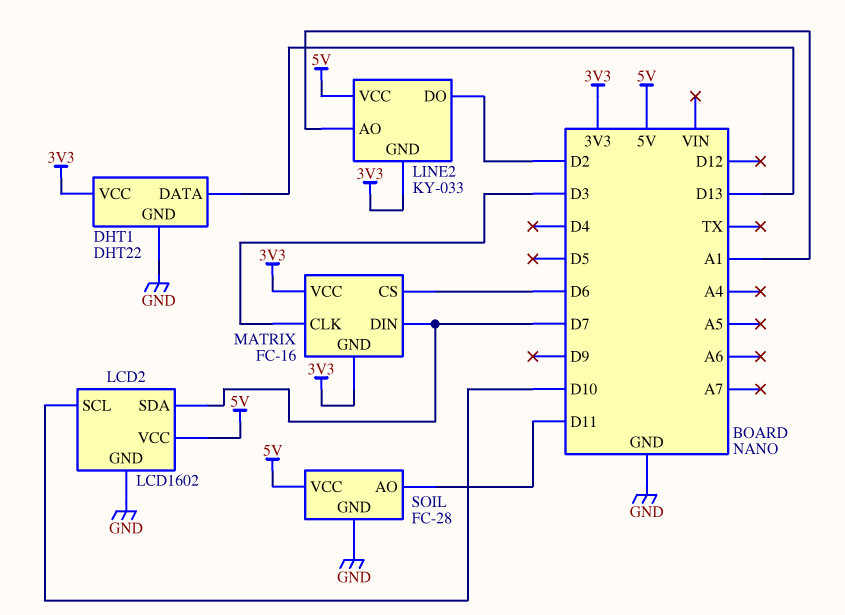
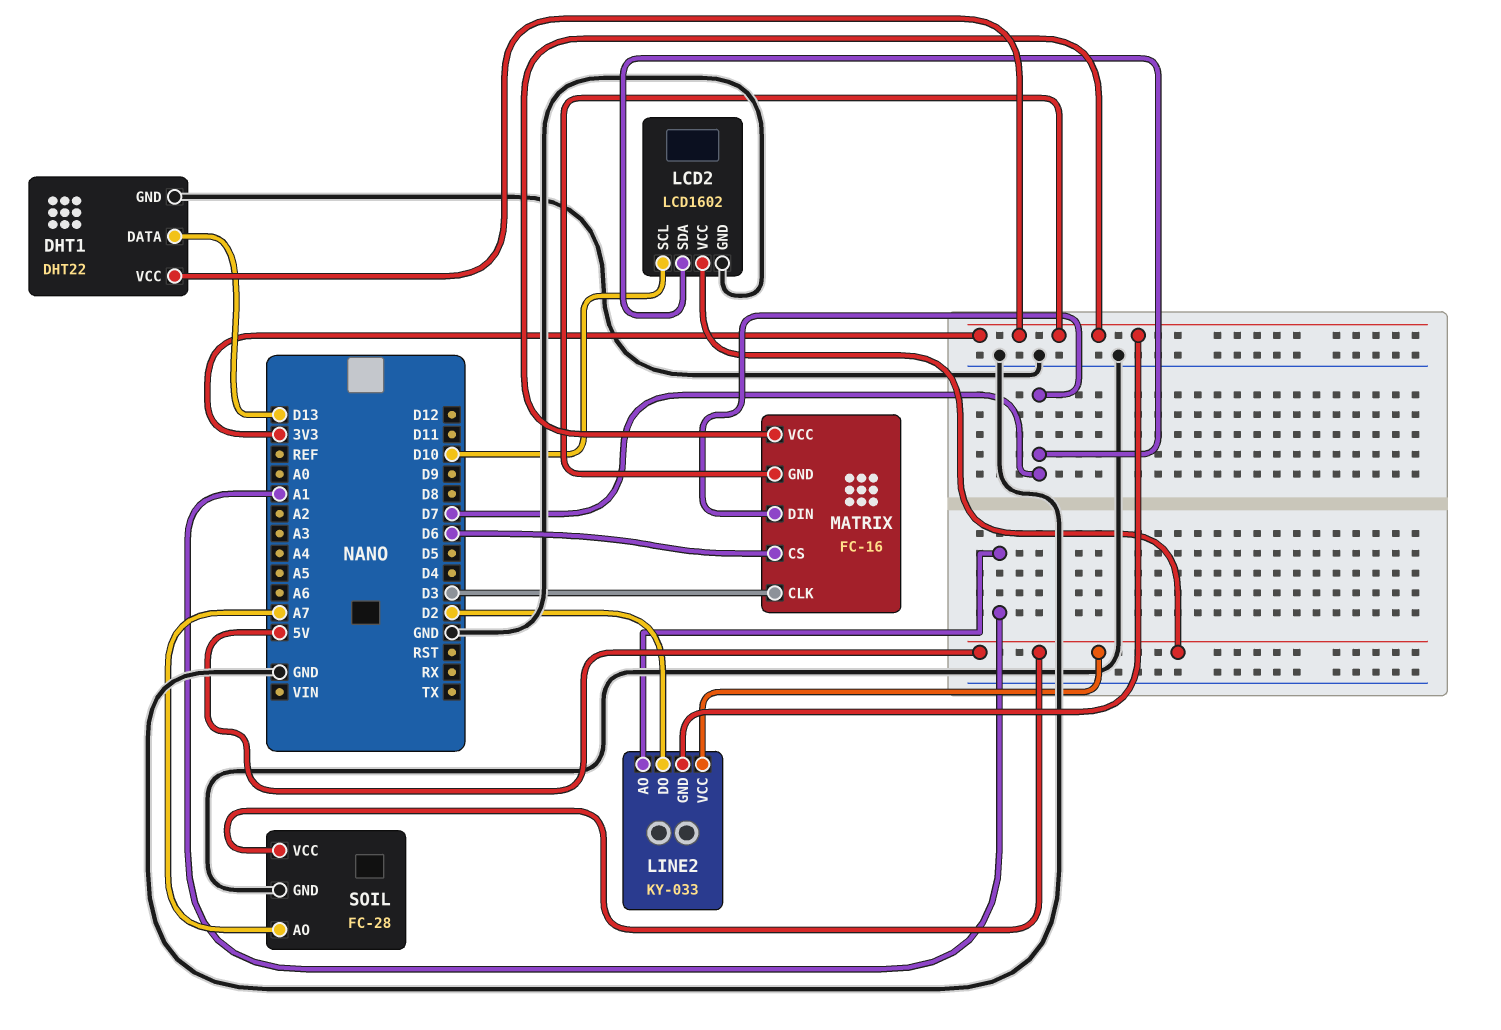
SOIL pin AO: D11 -> A7

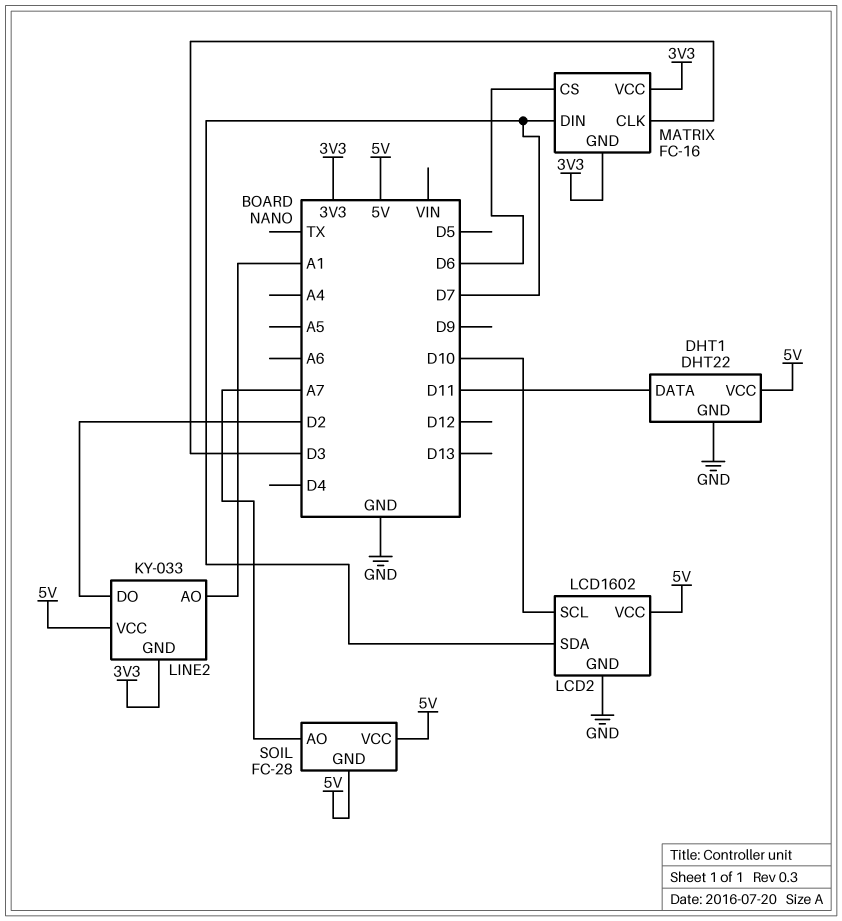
DHT1 pin DATA: D13 -> D11
DHT1 pin VCC: 3V3 -> 5V
SOIL pin GND: GND -> 5V

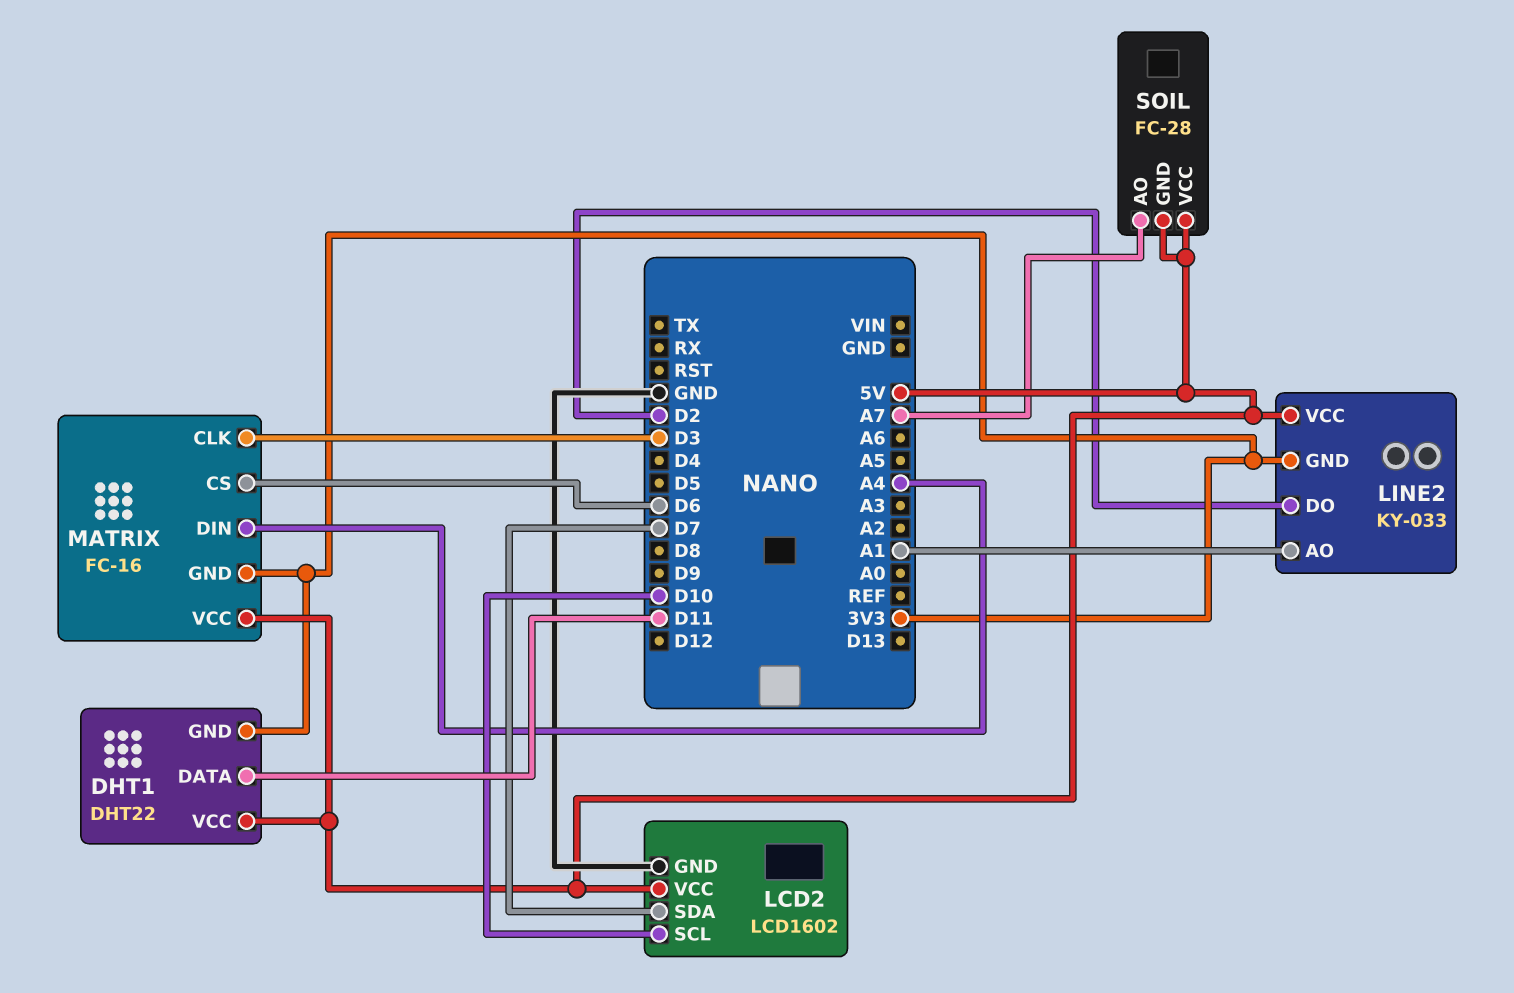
DHT1 pin GND: GND -> 3V3
MATRIX pin DIN: D7 -> A4
MATRIX pin VCC: 3V3 -> 5V

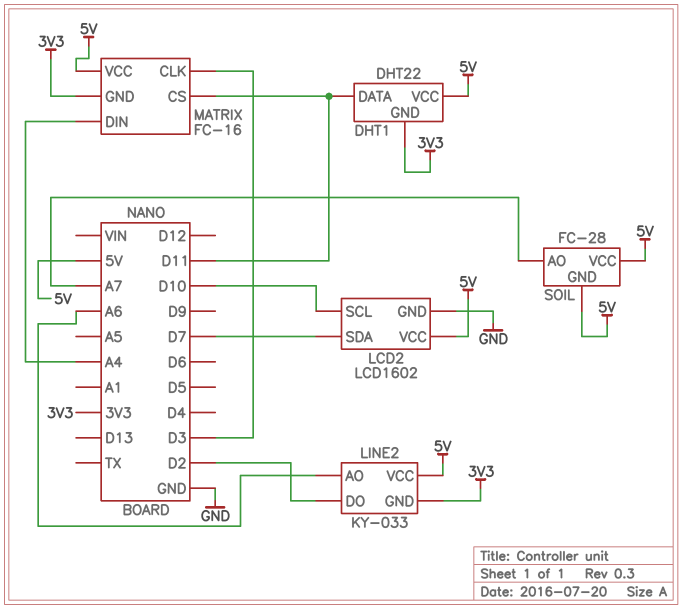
LINE2 pin AO: A1 -> A6
MATRIX pin CS: D6 -> D11

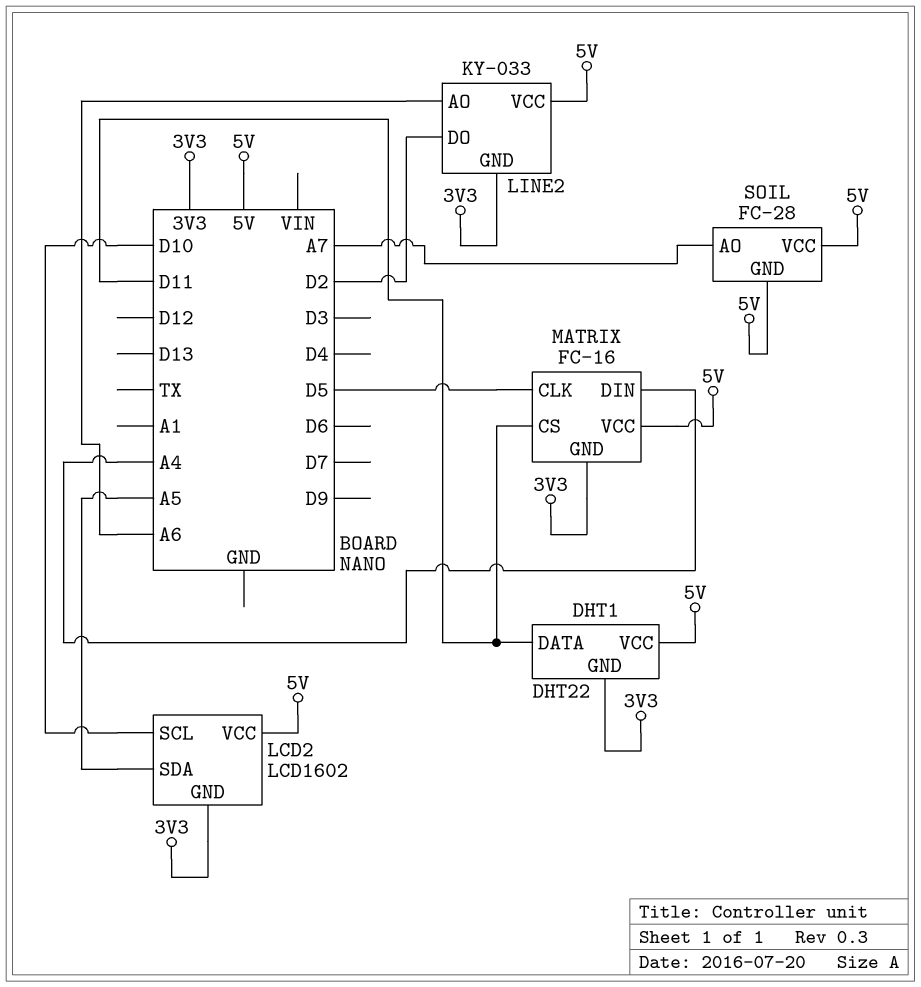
LCD2 pin GND: GND -> 3V3
LCD2 pin SDA: D7 -> A5
MATRIX pin CLK: D3 -> D5

